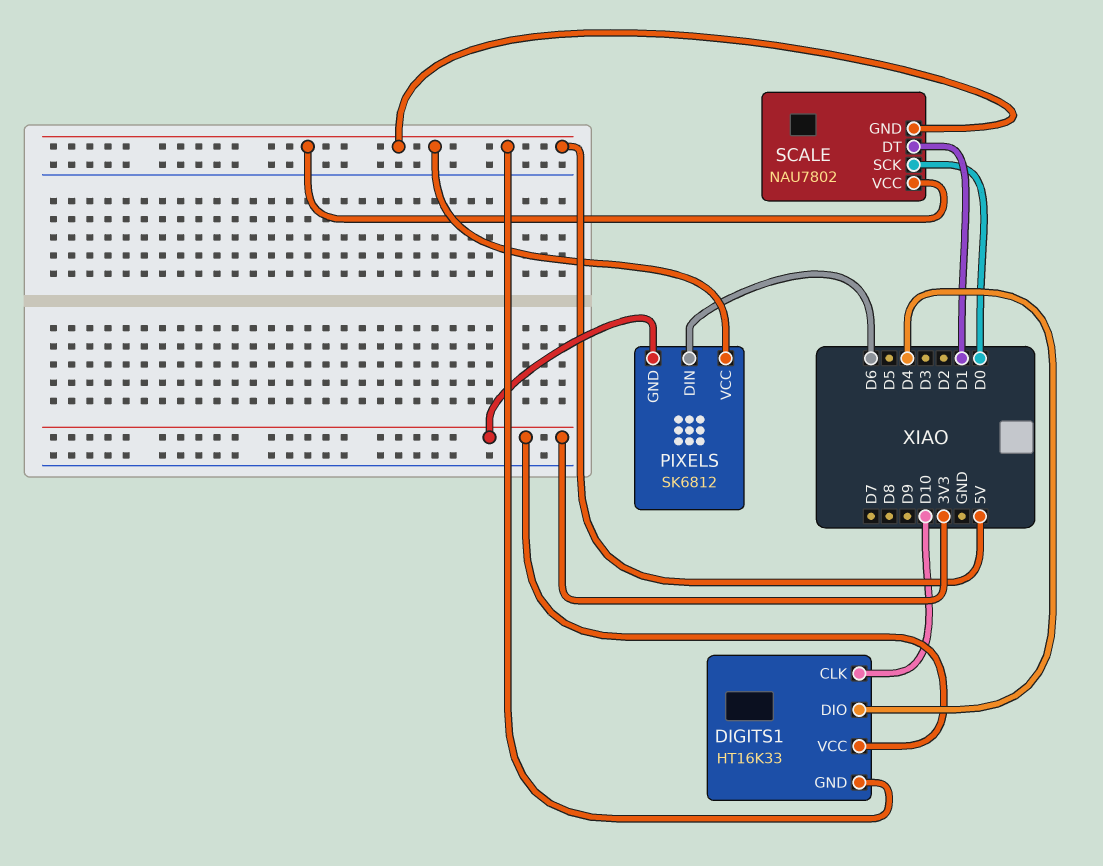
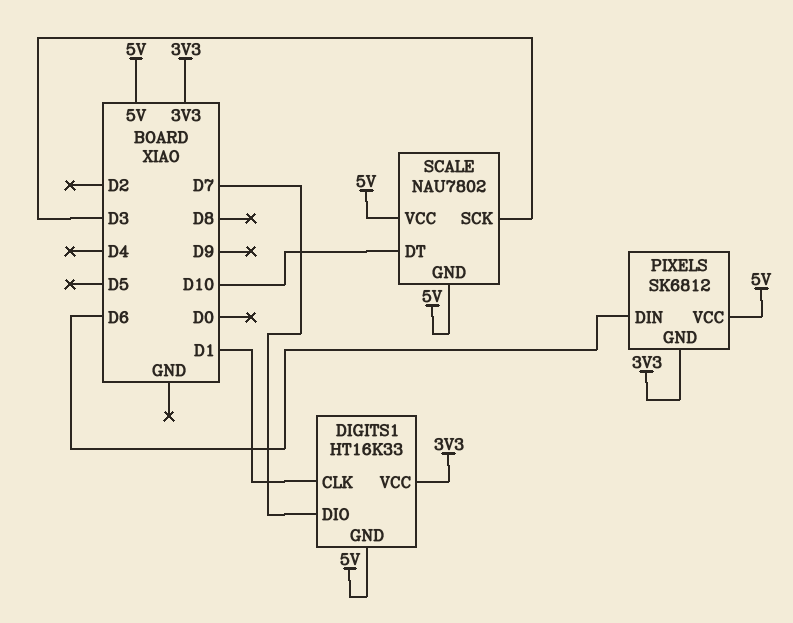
DIGITS1 pin CLK: D10 -> D1
DIGITS1 pin DIO: D4 -> D7
SCALE pin DT: D1 -> D10
SCALE pin SCK: D0 -> D3

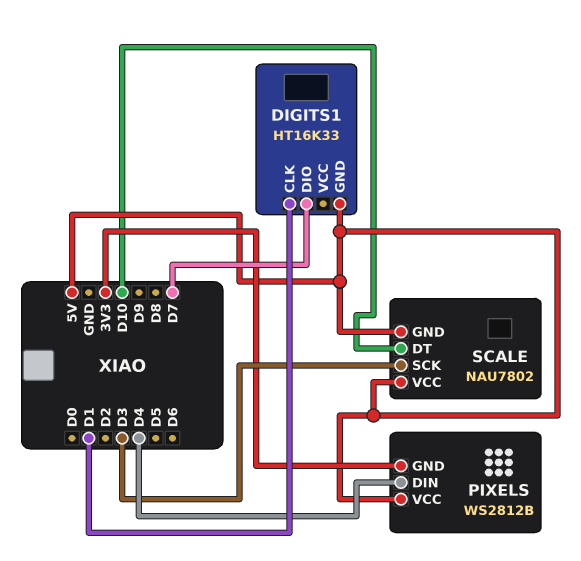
DIGITS1 pin VCC: 3V3 -> none
PIXELS: SK6812 -> WS2812B
PIXELS pin DIN: D6 -> D4

